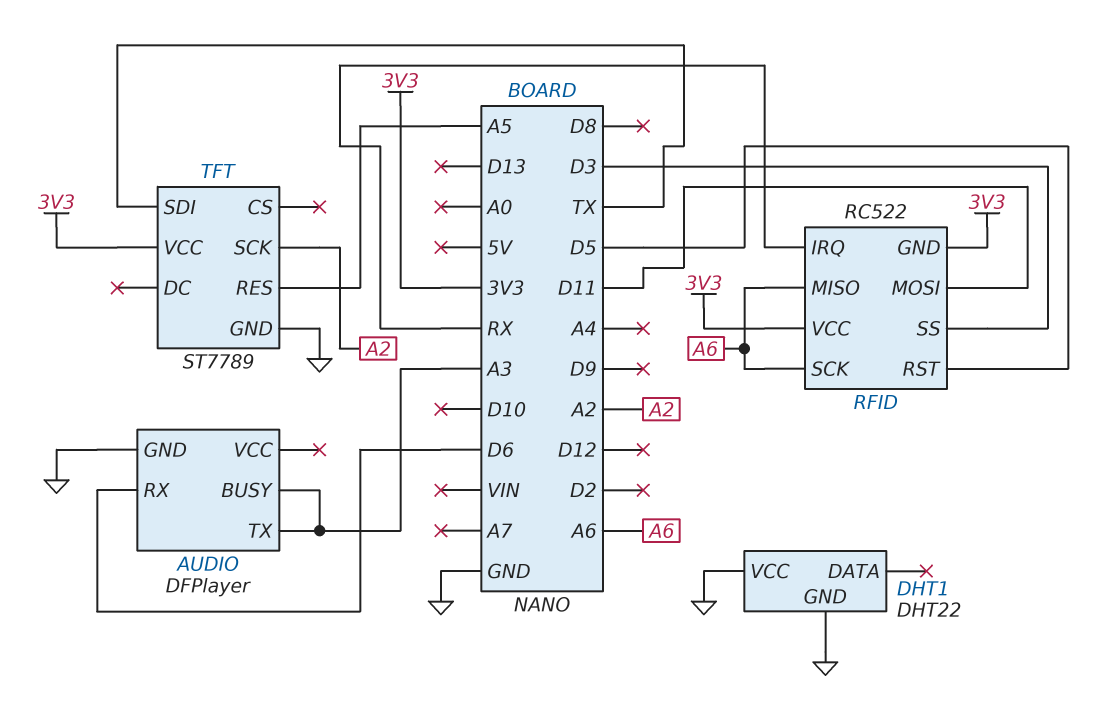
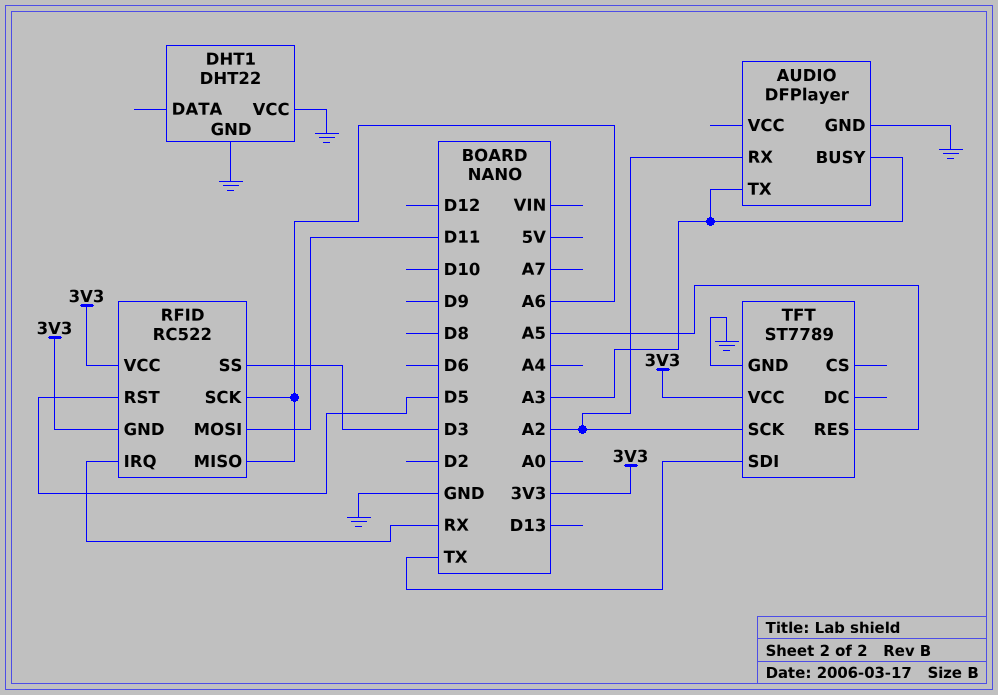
AUDIO pin RX: D6 -> A2

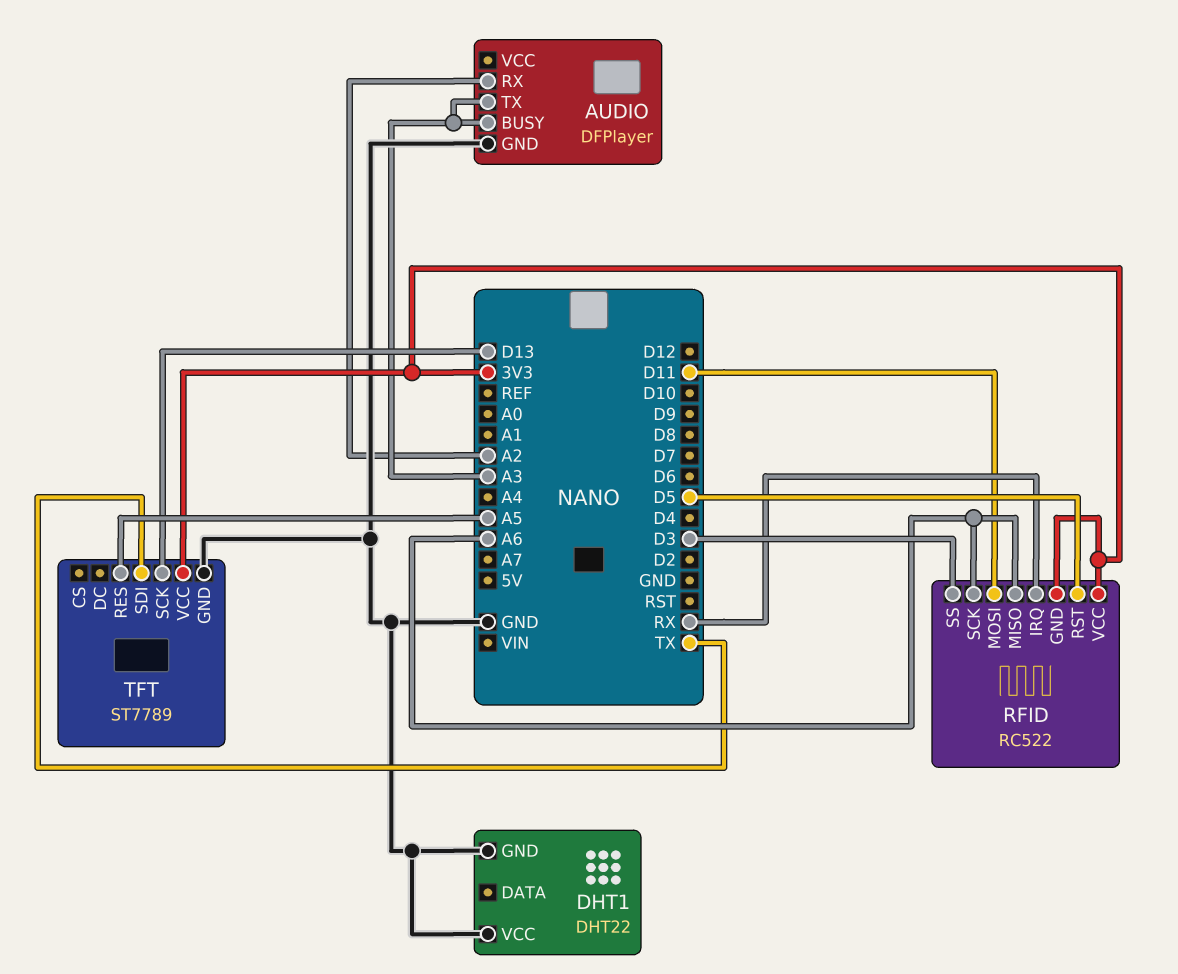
TFT pin SCK: A2 -> D13

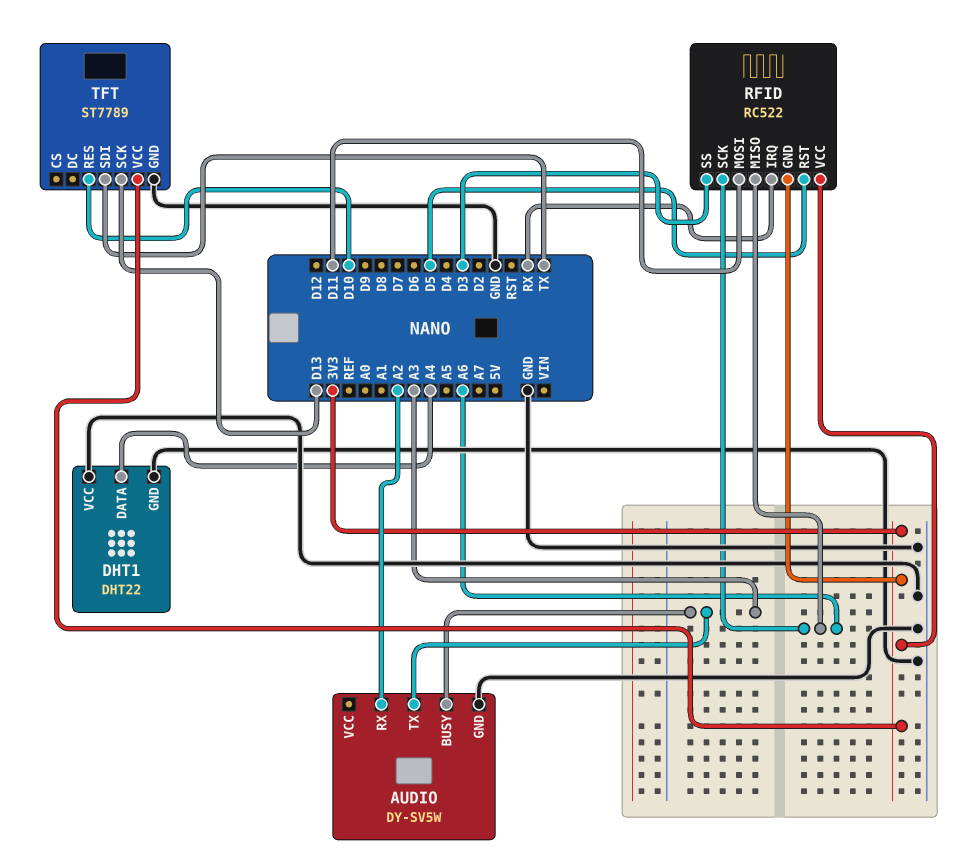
AUDIO: DFPlayer -> DY-SV5W
DHT1 pin DATA: none -> A4
TFT pin RES: A5 -> D10

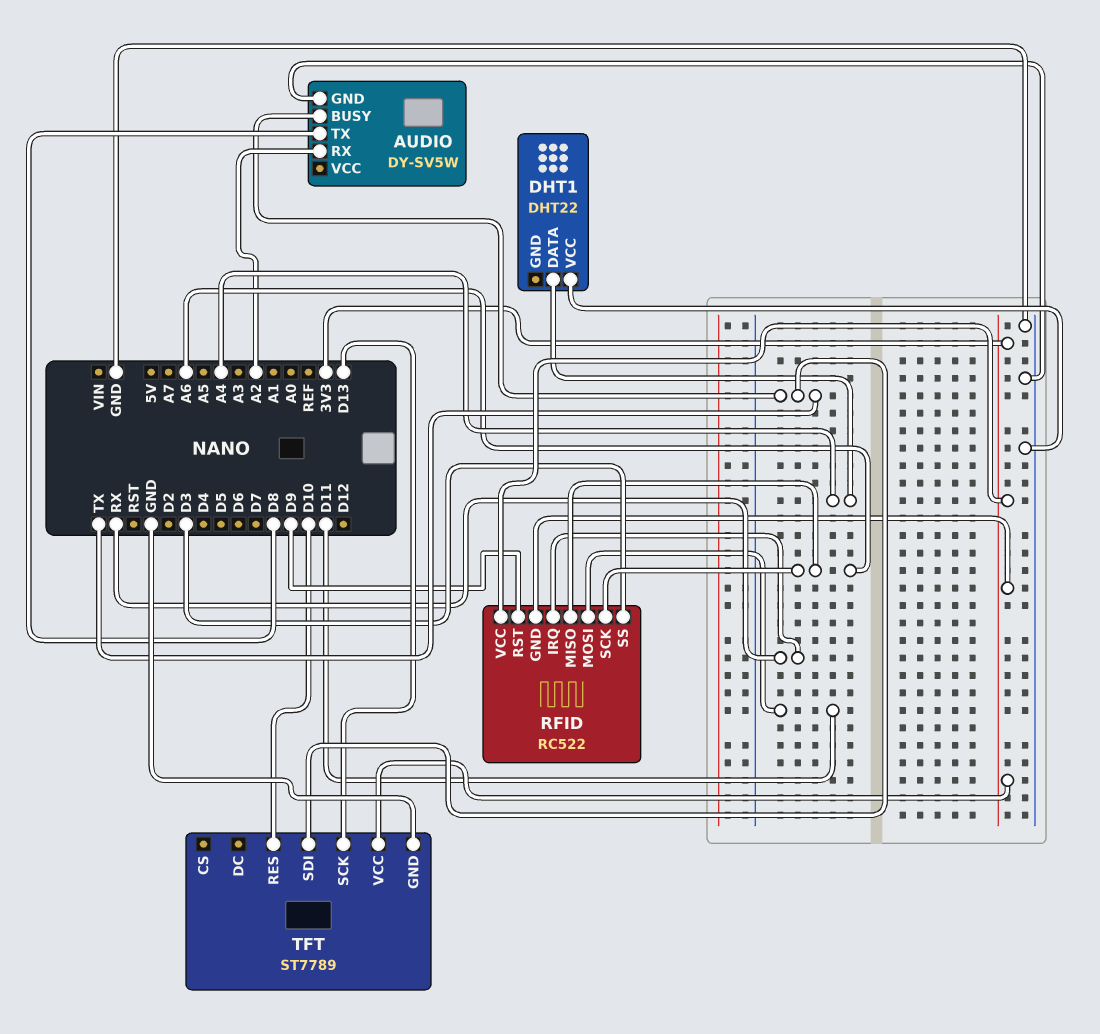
AUDIO pin BUSY: A3 -> TX
AUDIO pin TX: A3 -> D8
DHT1 pin GND: GND -> none
RFID pin RST: D5 -> D9

